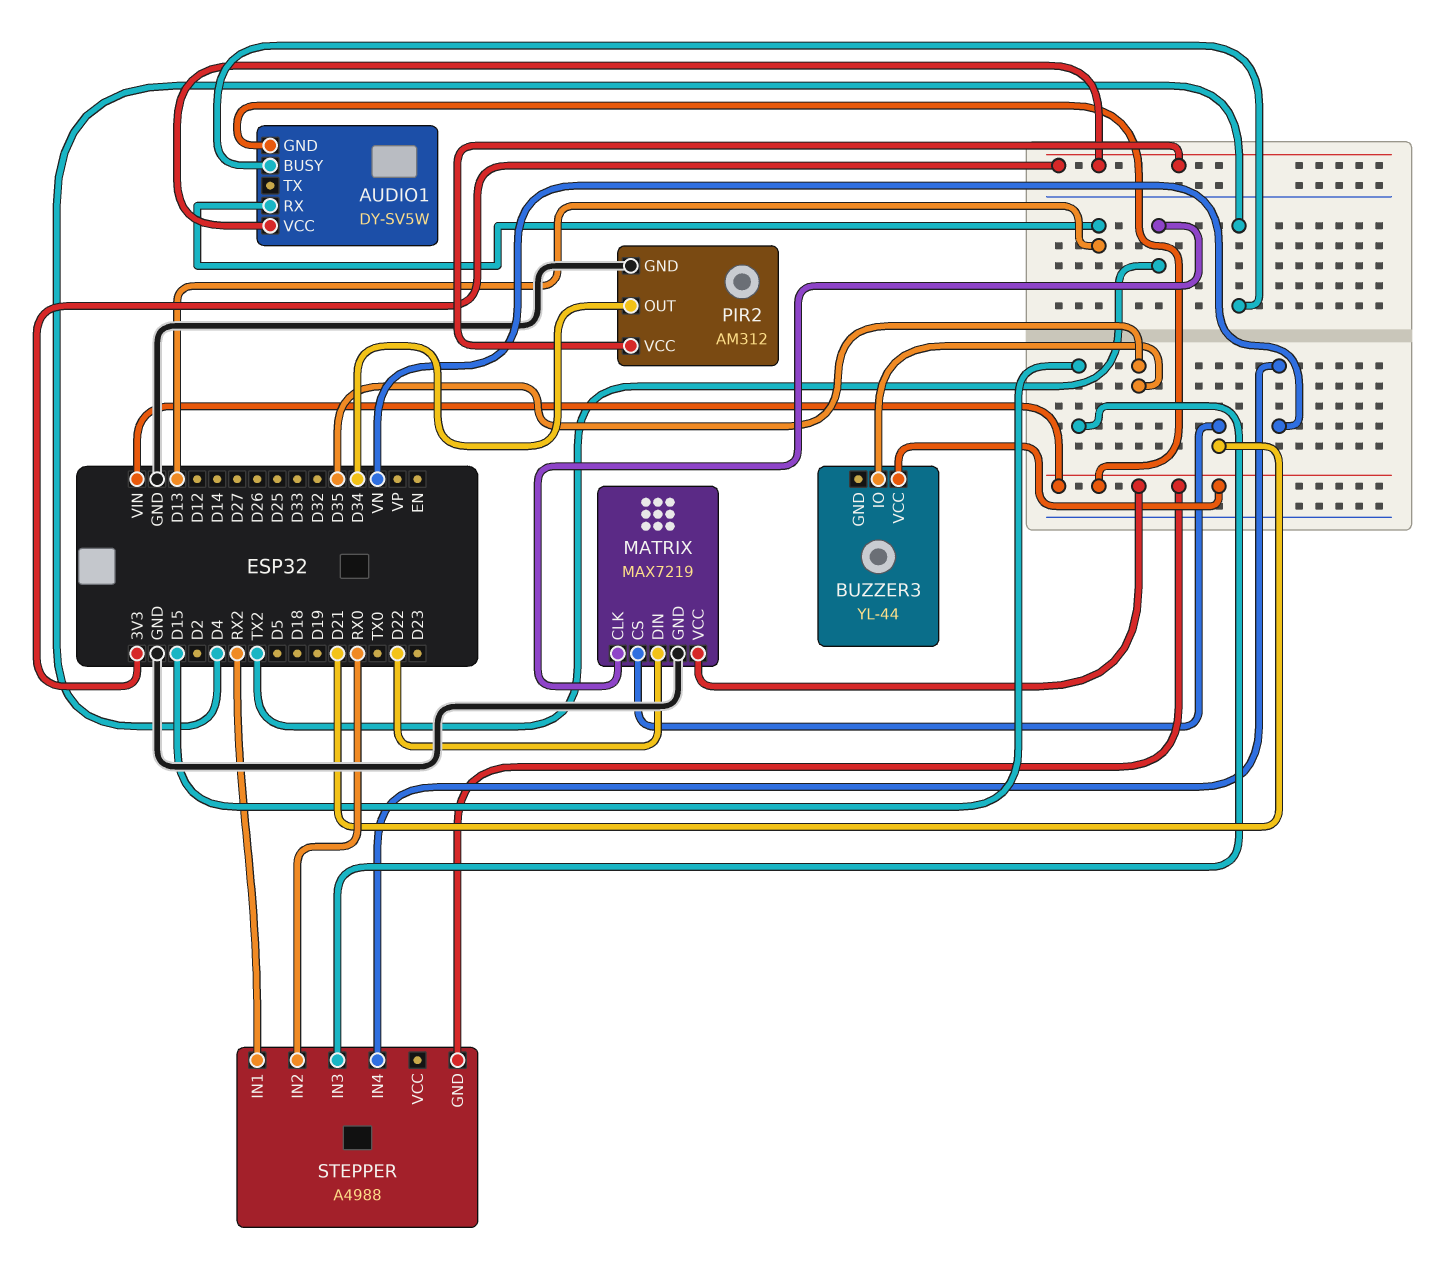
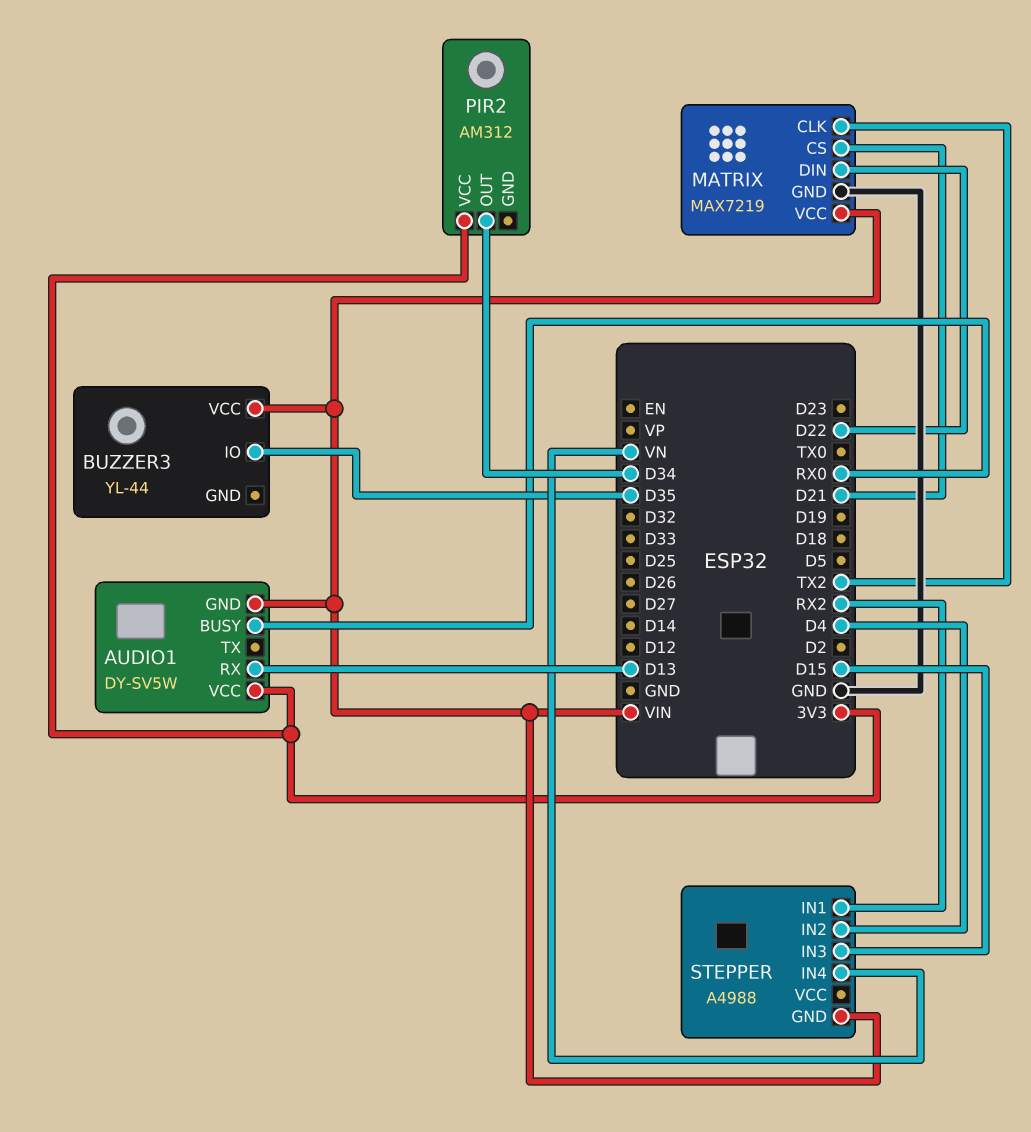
AUDIO1 pin BUSY: D4 -> RX0
PIR2 pin GND: GND -> none
STEPPER pin IN2: RX0 -> D4

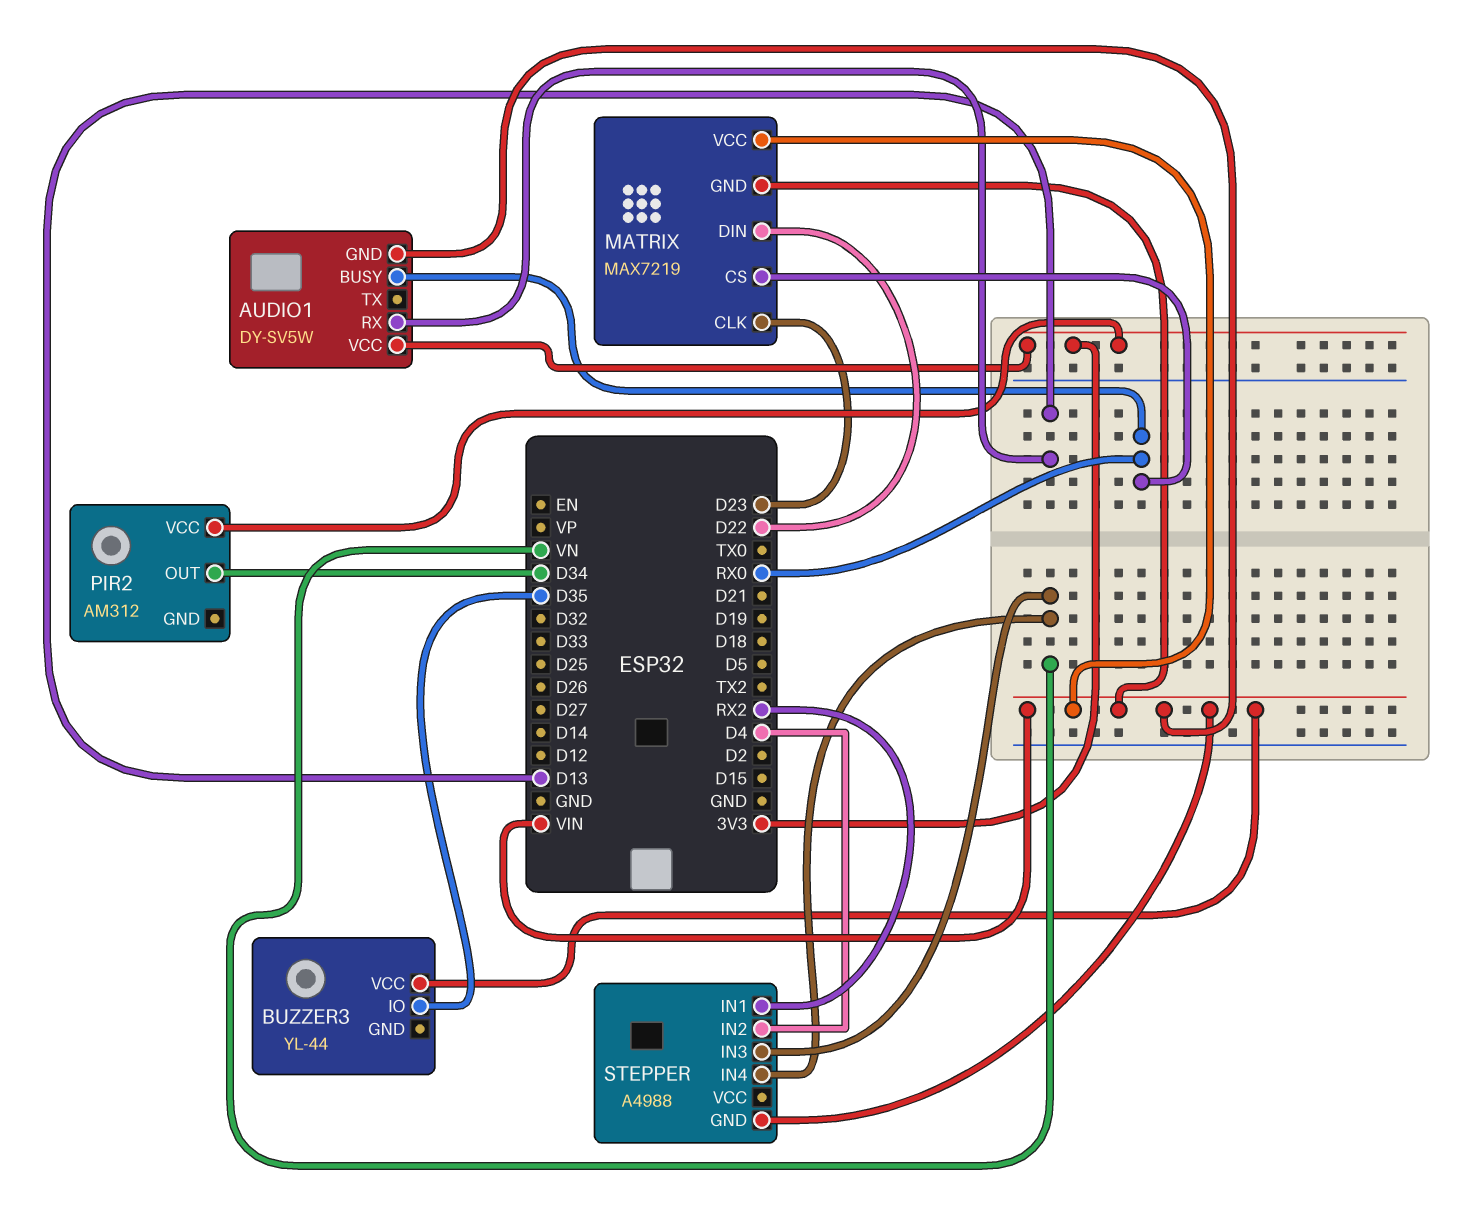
MATRIX pin CLK: TX2 -> D23
MATRIX pin CS: D21 -> RX0
MATRIX pin GND: GND -> VIN
STEPPER pin IN3: D15 -> VN

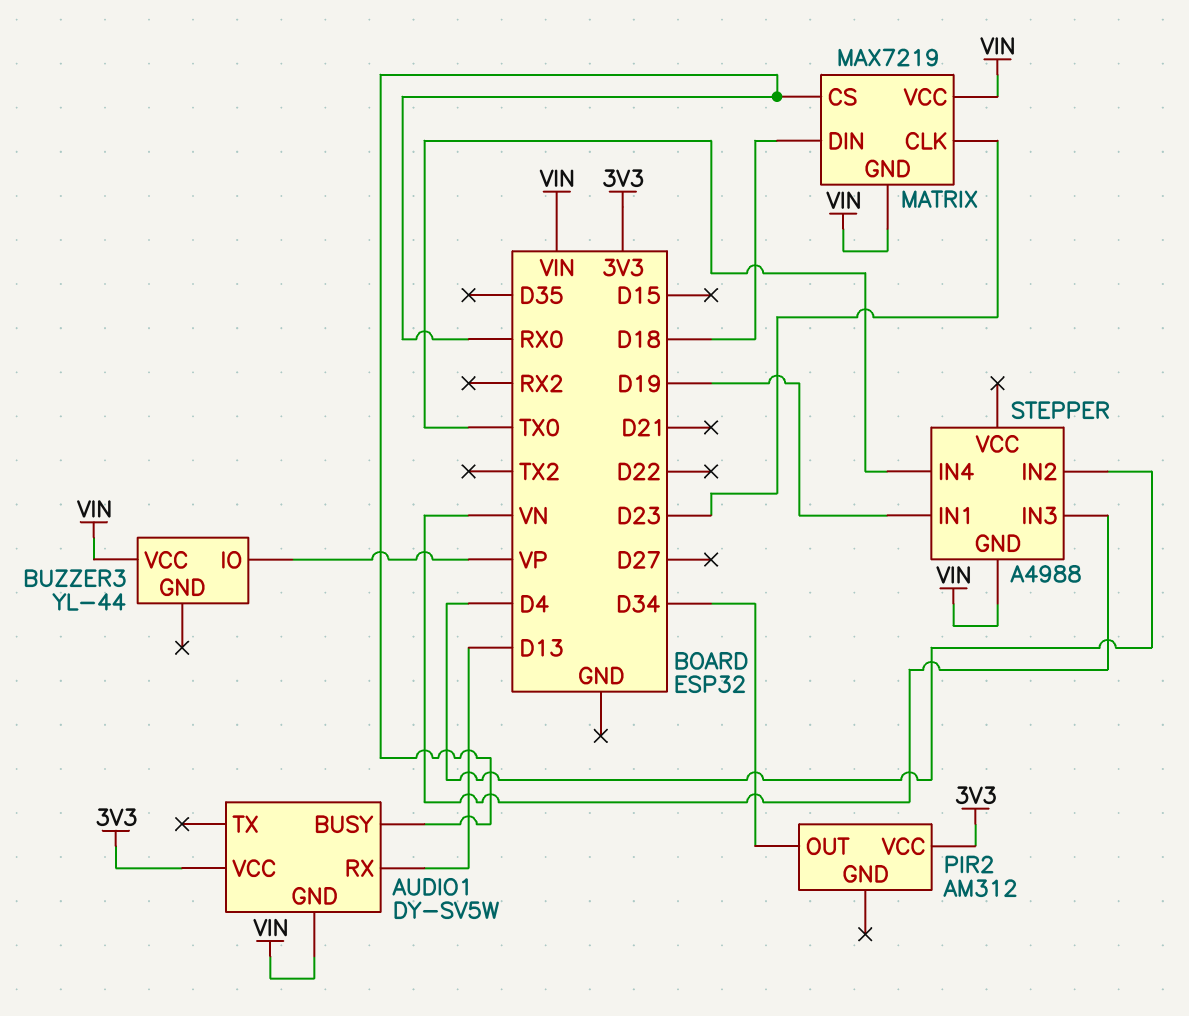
BUZZER3 pin IO: D35 -> VP
MATRIX pin DIN: D22 -> D18
STEPPER pin IN1: RX2 -> D19
STEPPER pin IN4: VN -> TX0

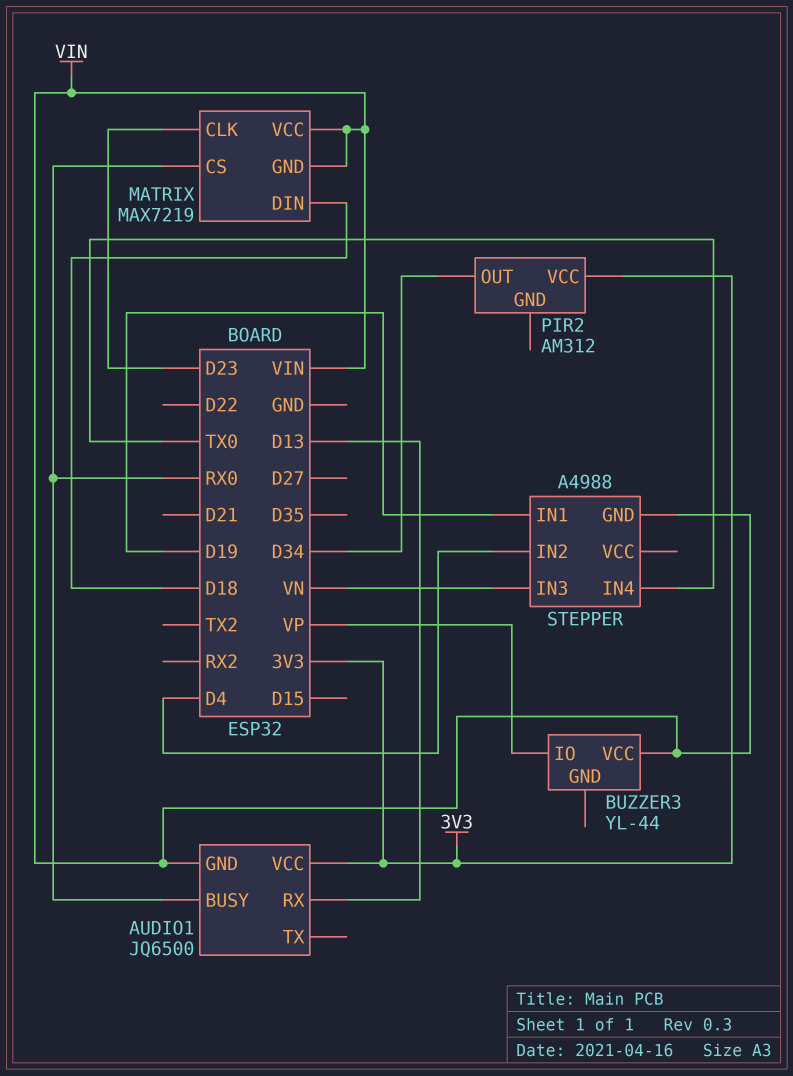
AUDIO1: DY-SV5W -> JQ6500

